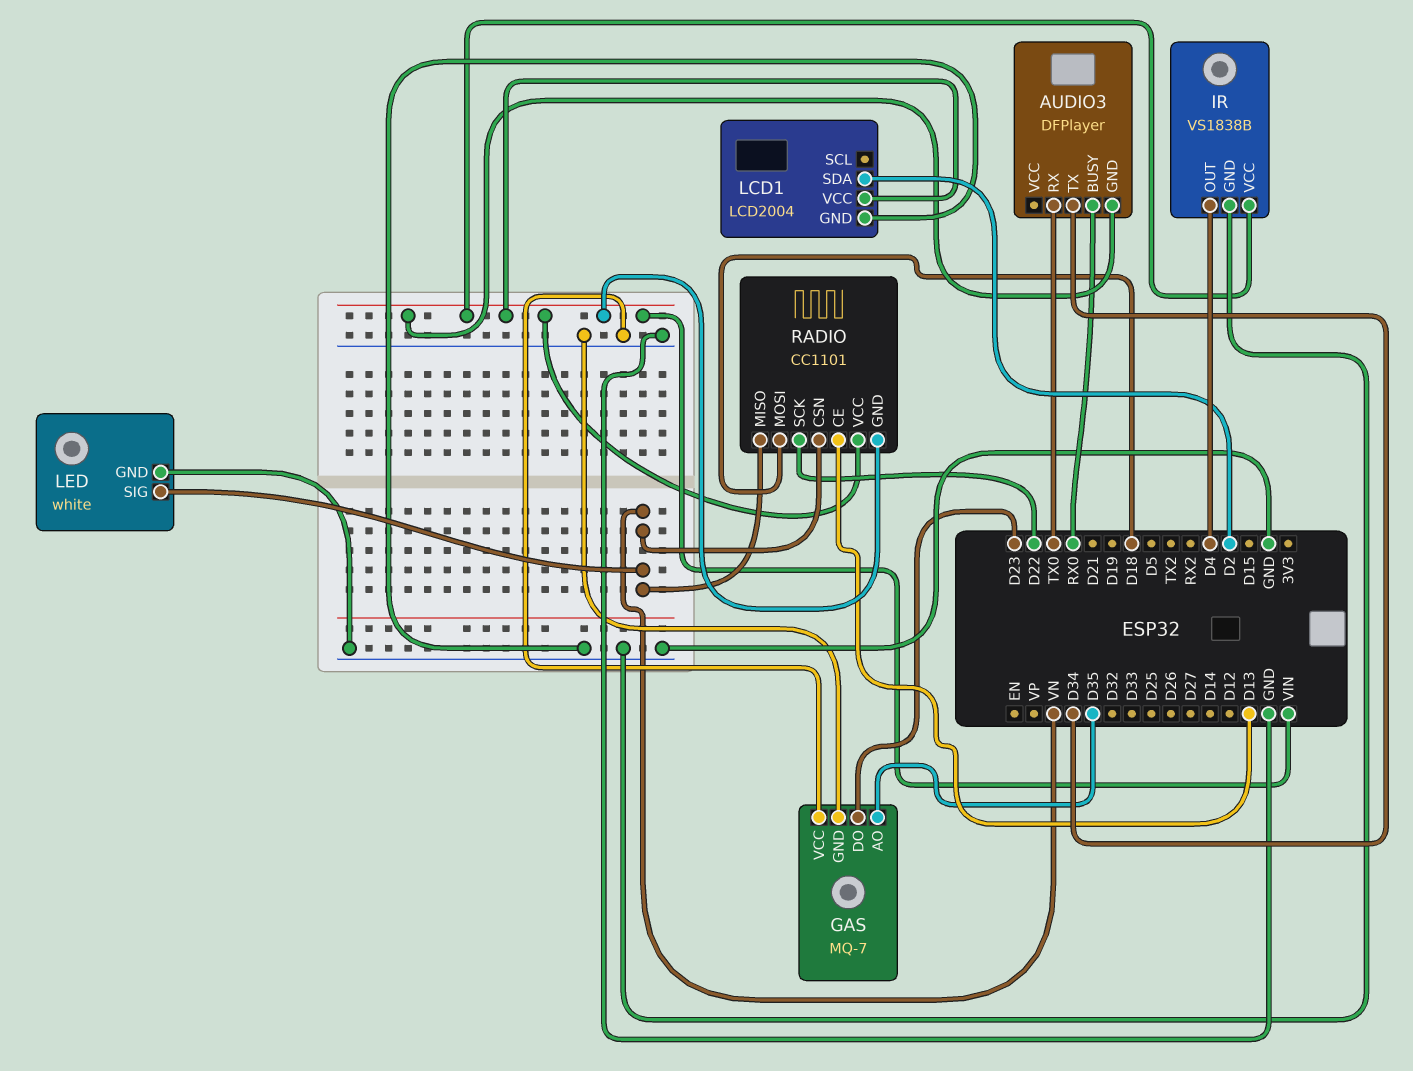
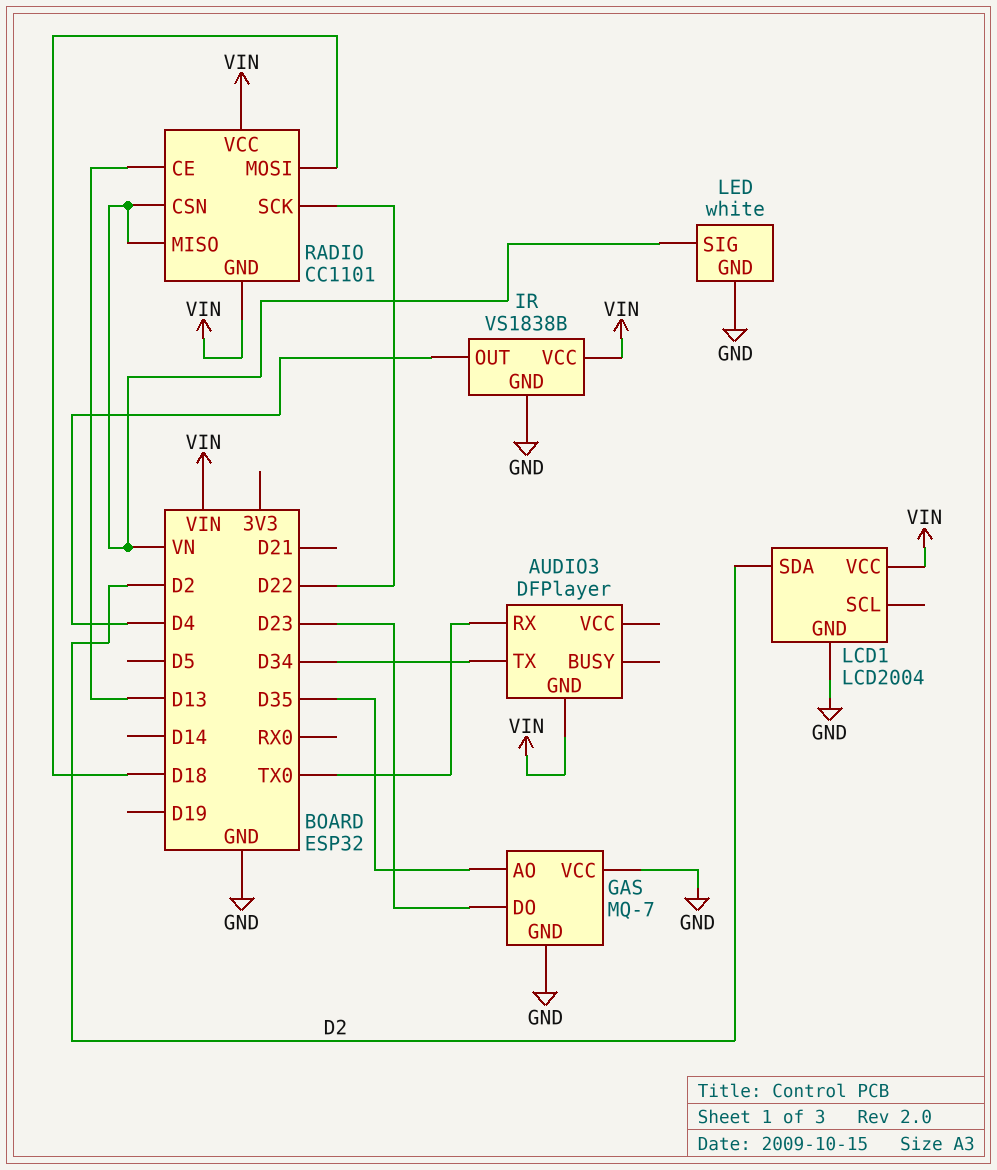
AUDIO3 pin BUSY: RX0 -> none

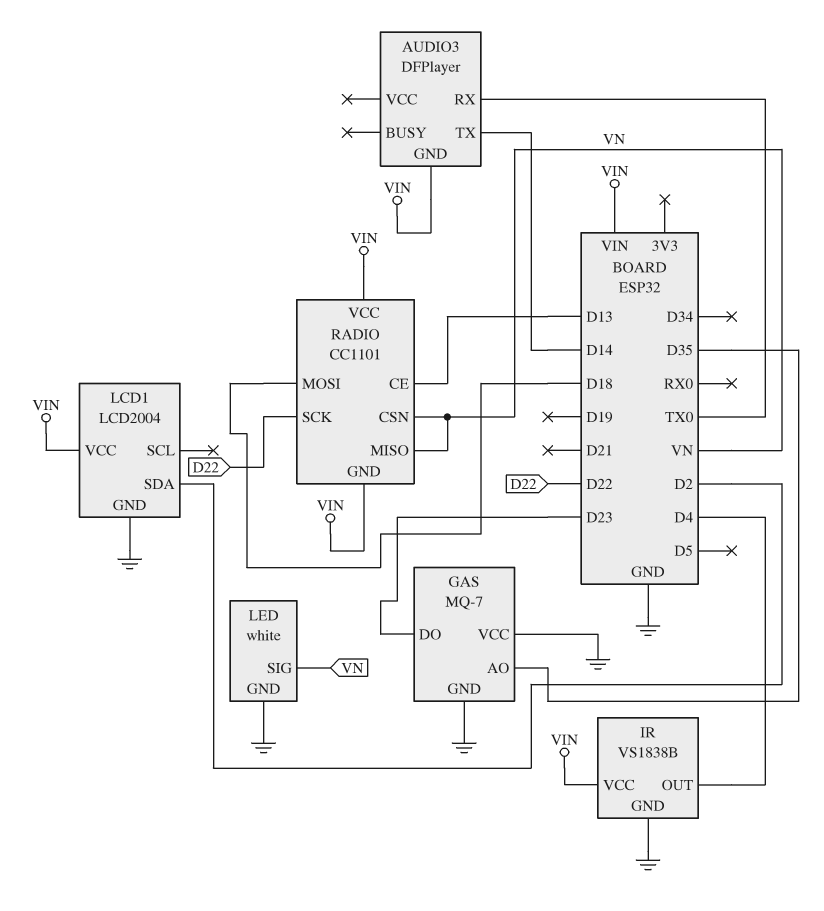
AUDIO3 pin TX: D34 -> D14

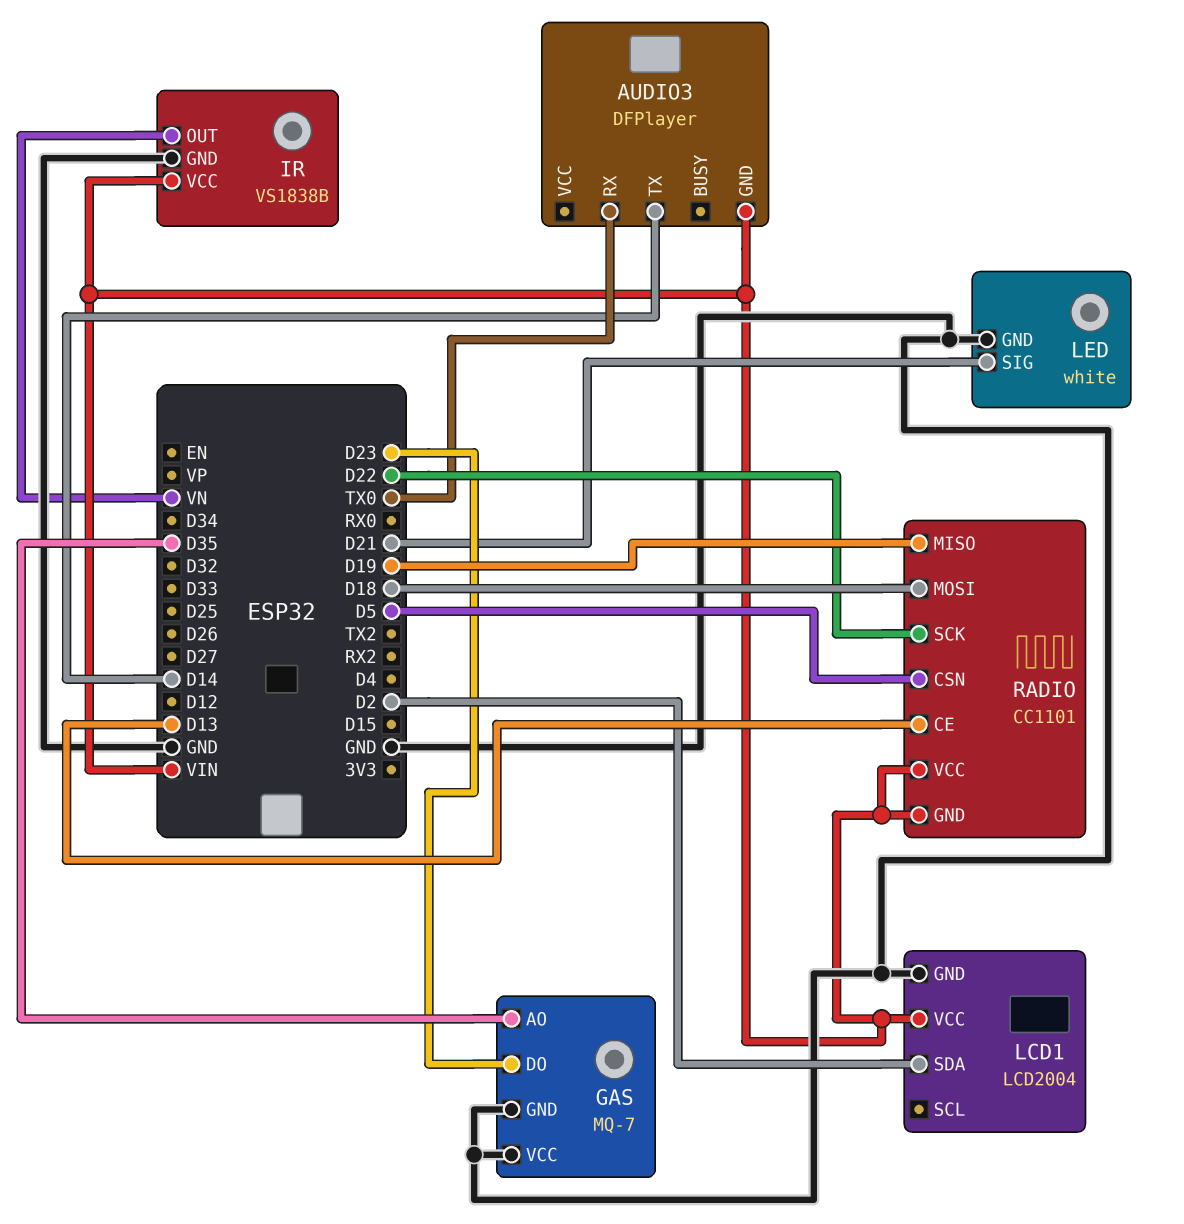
IR pin OUT: D4 -> VN
LED pin SIG: VN -> D21
RADIO pin CSN: VN -> D5
RADIO pin MISO: VN -> D19

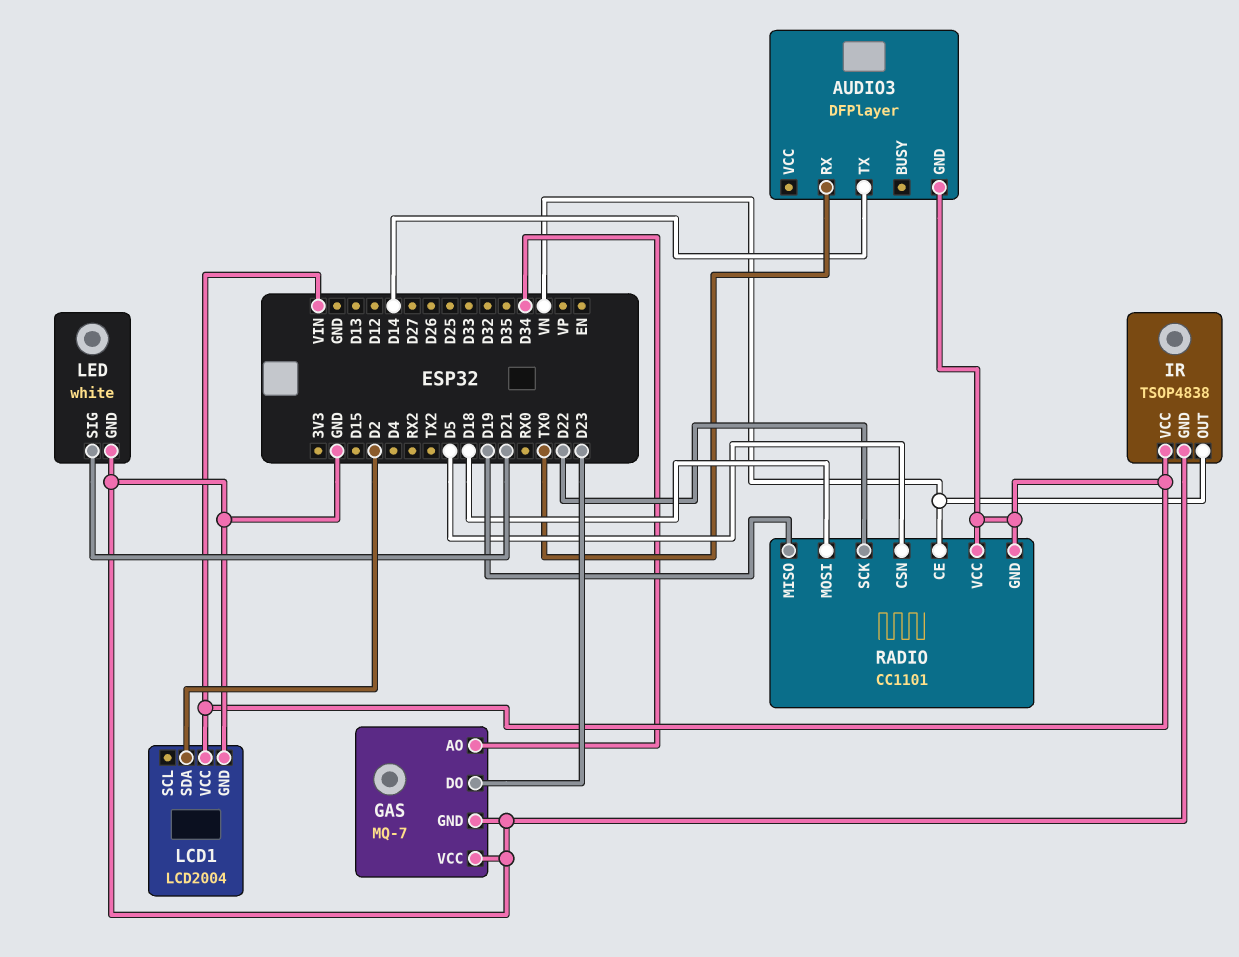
GAS pin AO: D35 -> D34
IR: VS1838B -> TSOP4838
RADIO pin CE: D13 -> VN

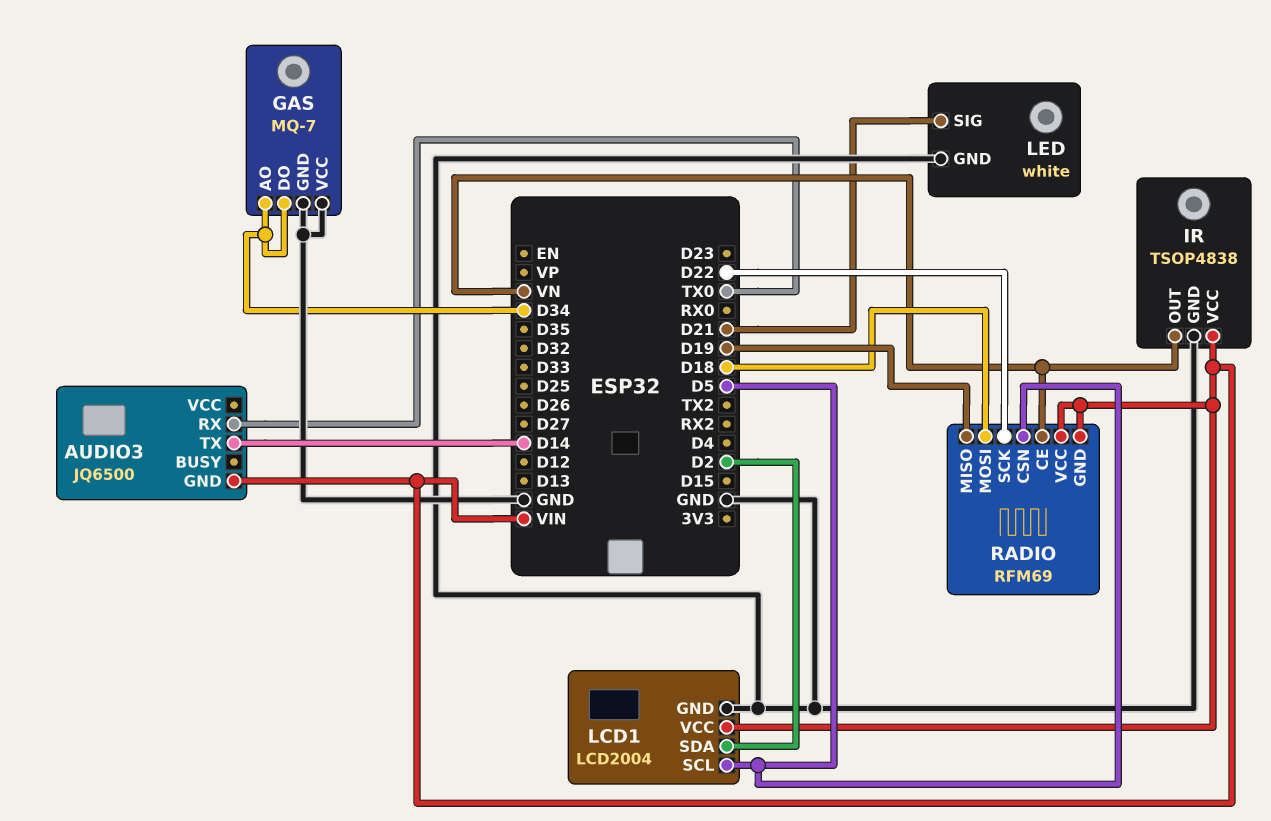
AUDIO3: DFPlayer -> JQ6500
GAS pin DO: D23 -> D34
LCD1 pin SCL: none -> D5
RADIO: CC1101 -> RFM69

